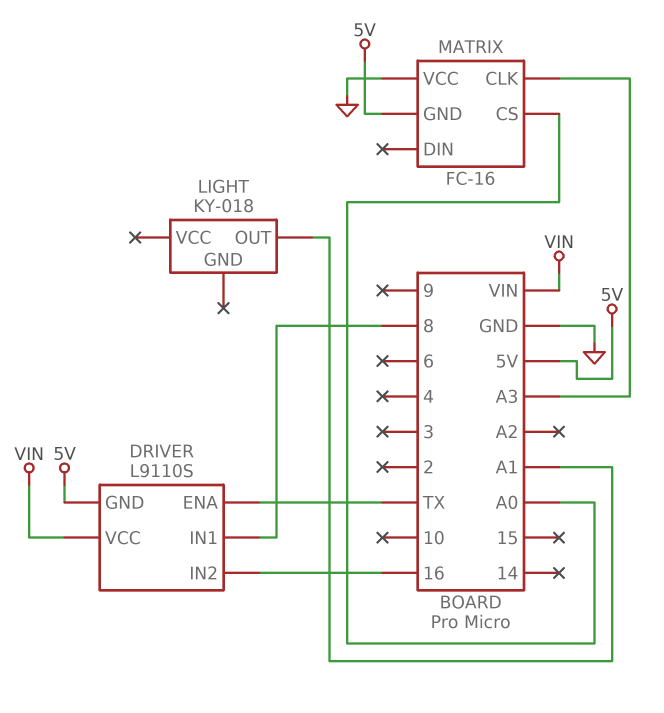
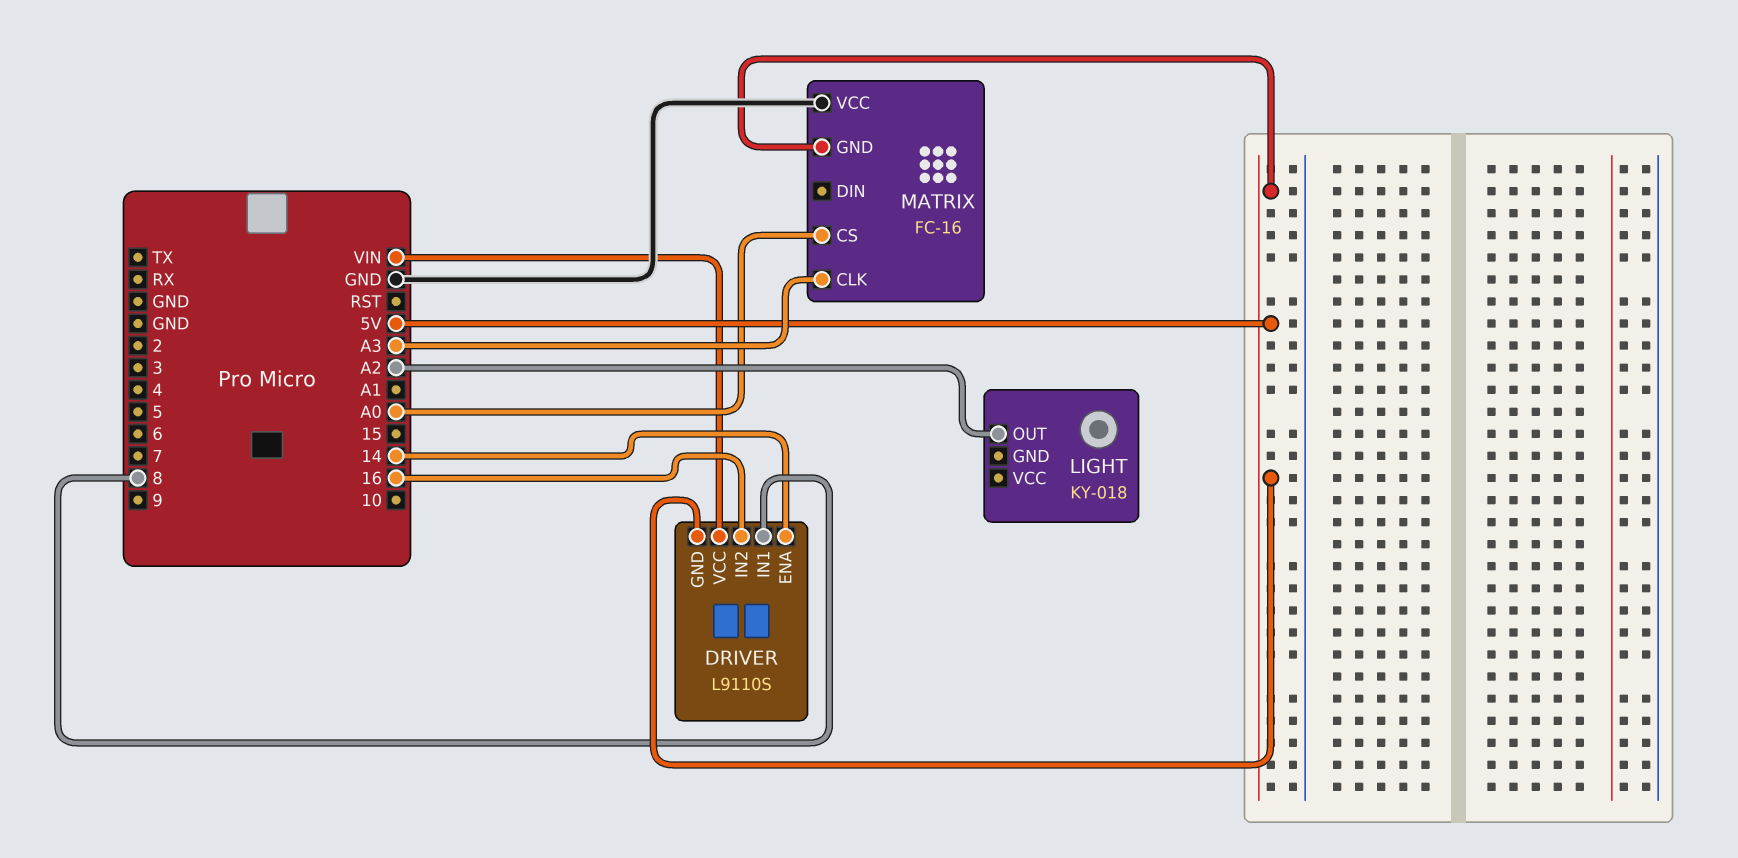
DRIVER pin ENA: TX -> 14
LIGHT pin OUT: A1 -> A2

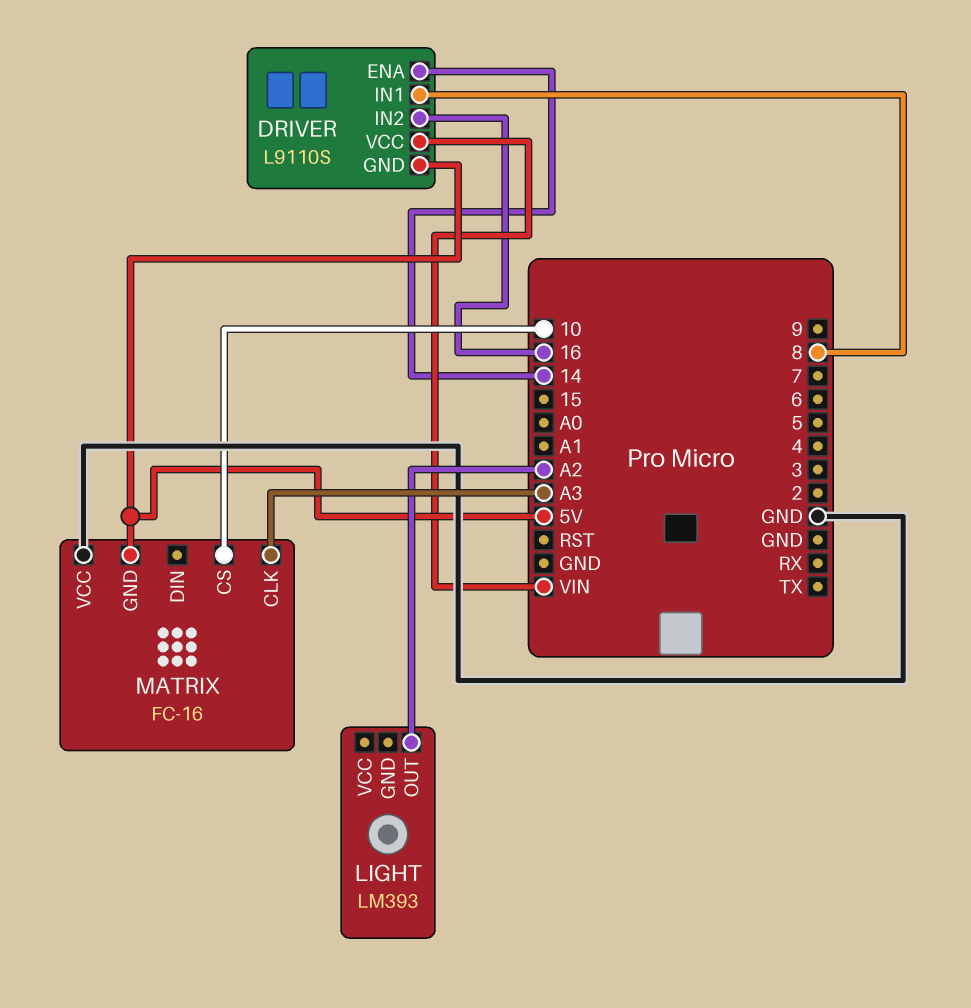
LIGHT: KY-018 -> LM393
MATRIX pin CS: A0 -> 10

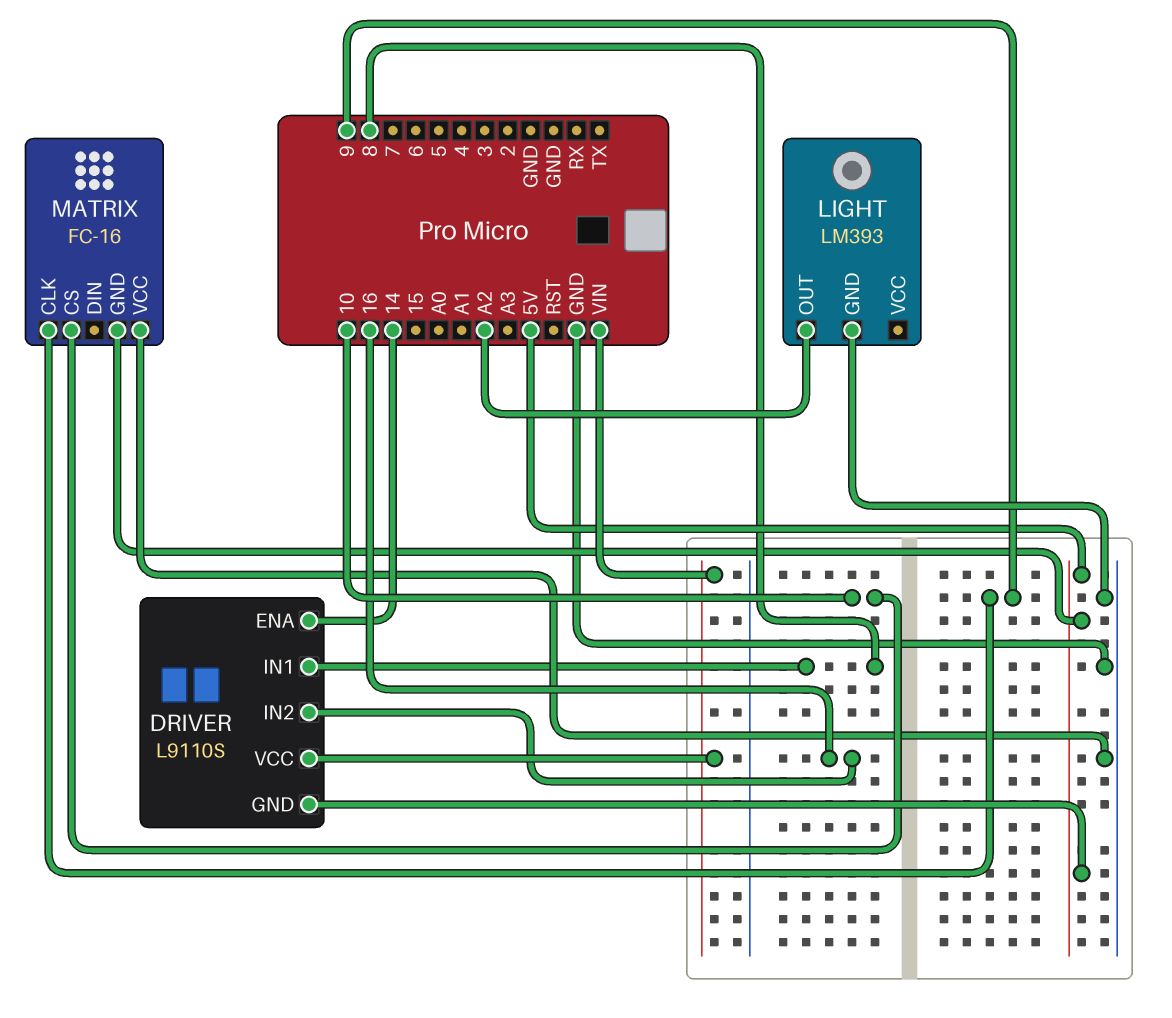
LIGHT pin GND: none -> GND
MATRIX pin CLK: A3 -> 9

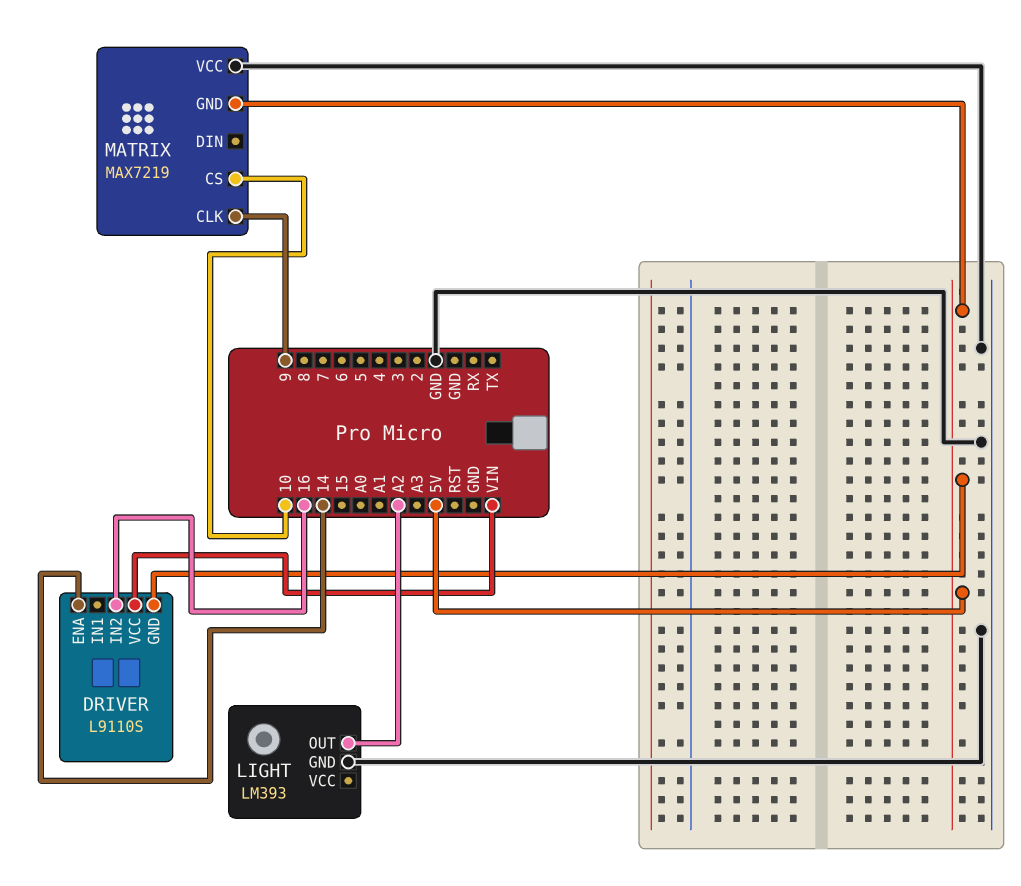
DRIVER pin IN1: 8 -> none
MATRIX: FC-16 -> MAX7219

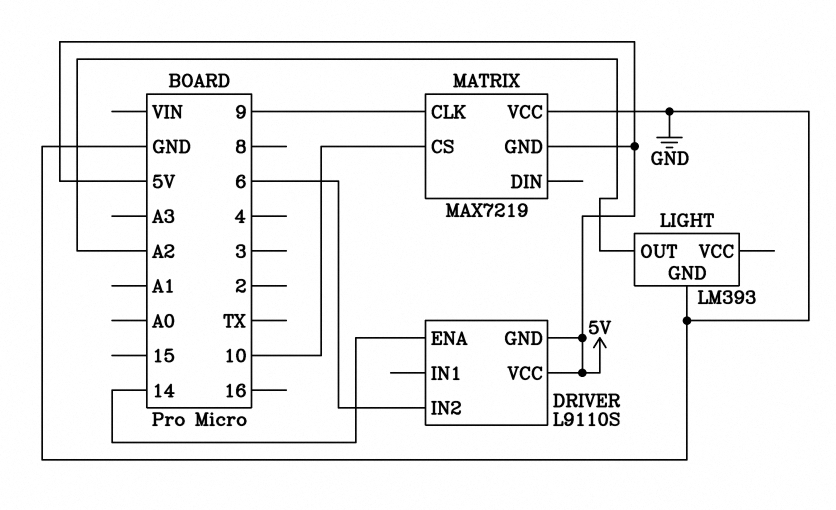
DRIVER pin IN2: 16 -> 6
DRIVER pin VCC: VIN -> 5V

